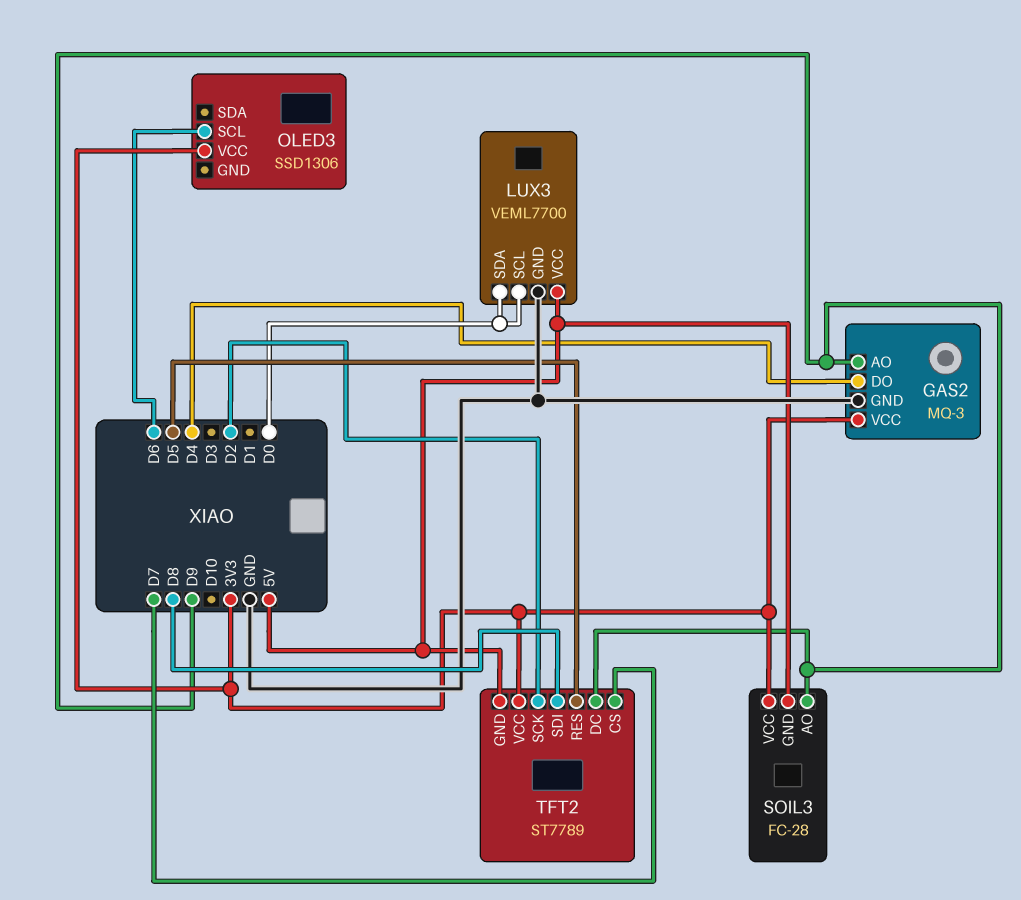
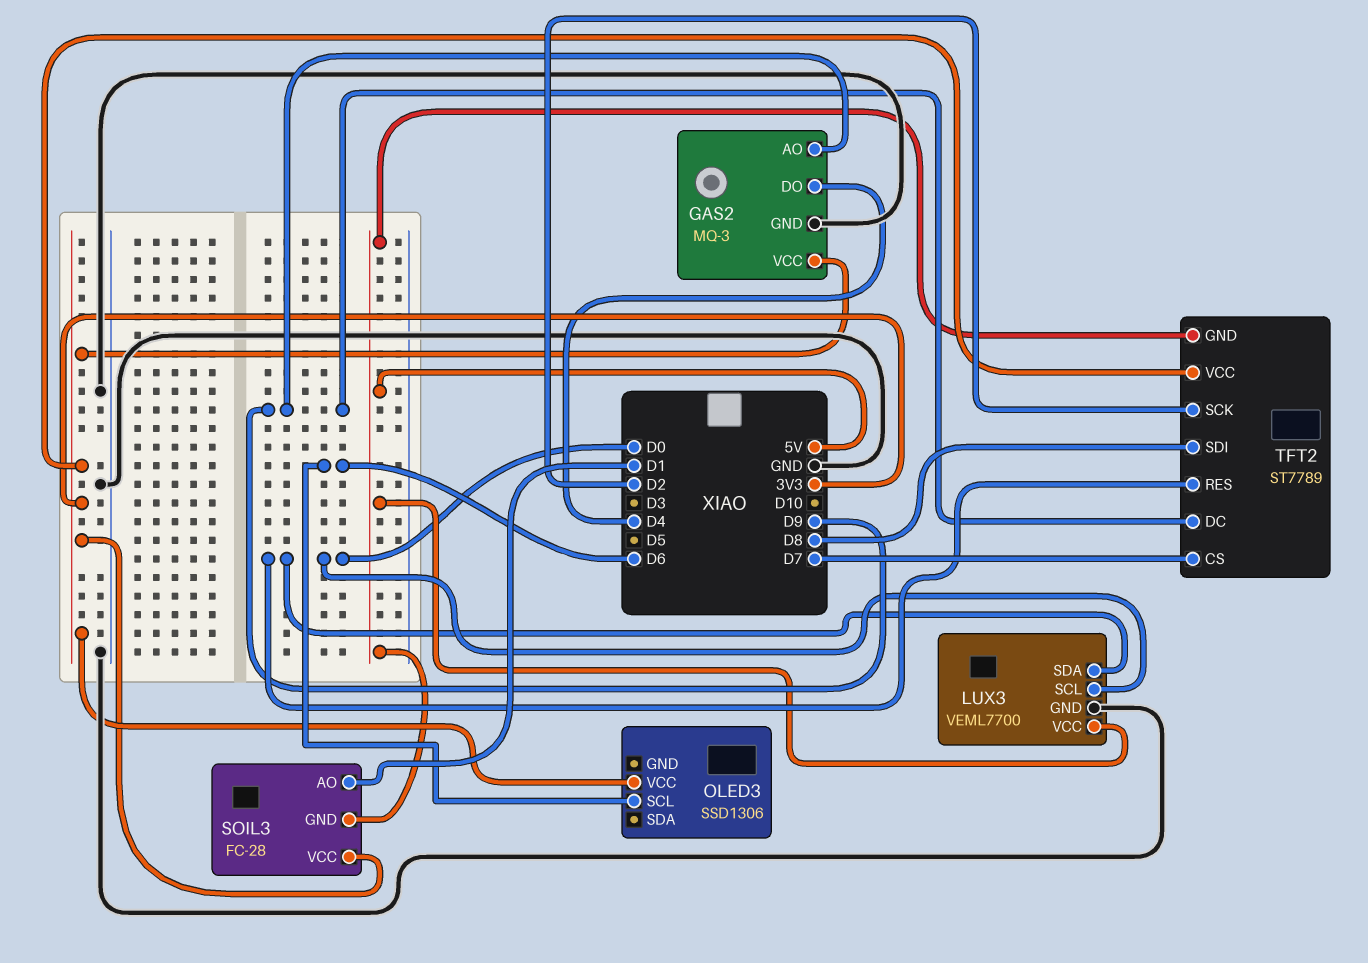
SOIL3 pin AO: D9 -> D1
TFT2 pin RES: D5 -> D0

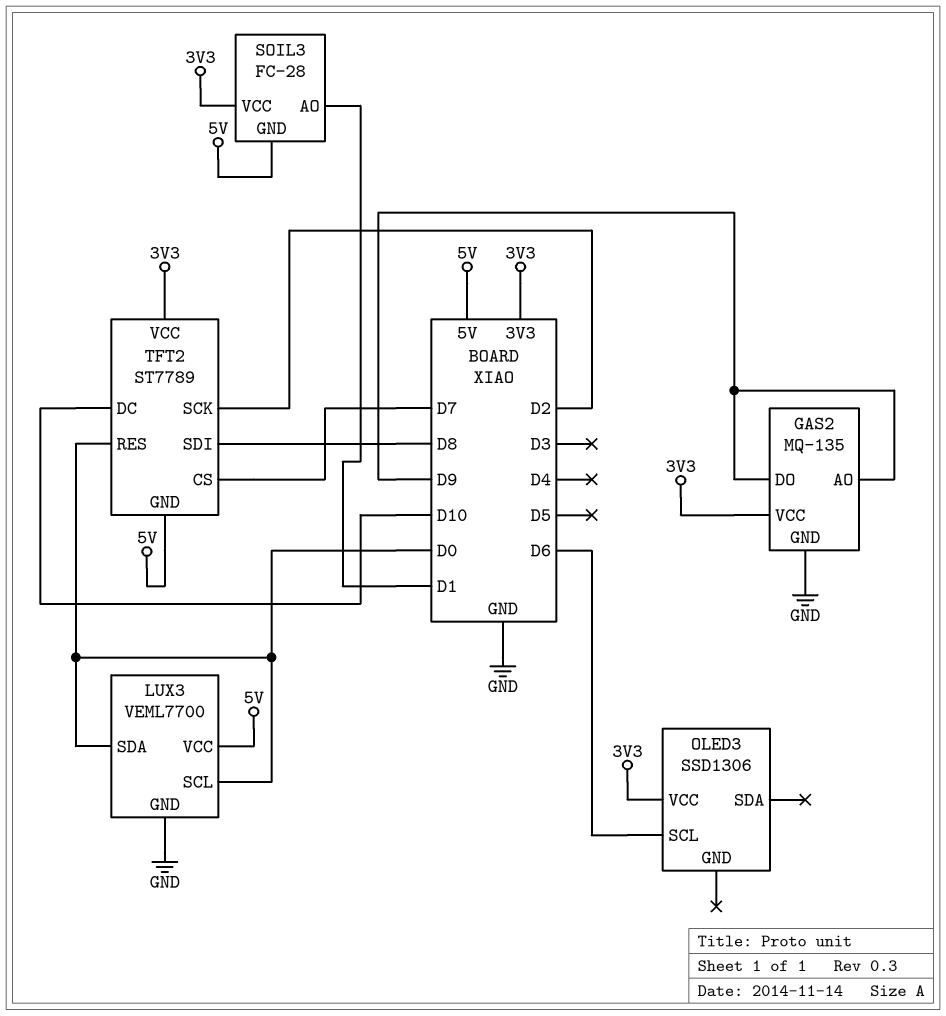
GAS2: MQ-3 -> MQ-135
GAS2 pin DO: D4 -> D9
TFT2 pin DC: D9 -> D10

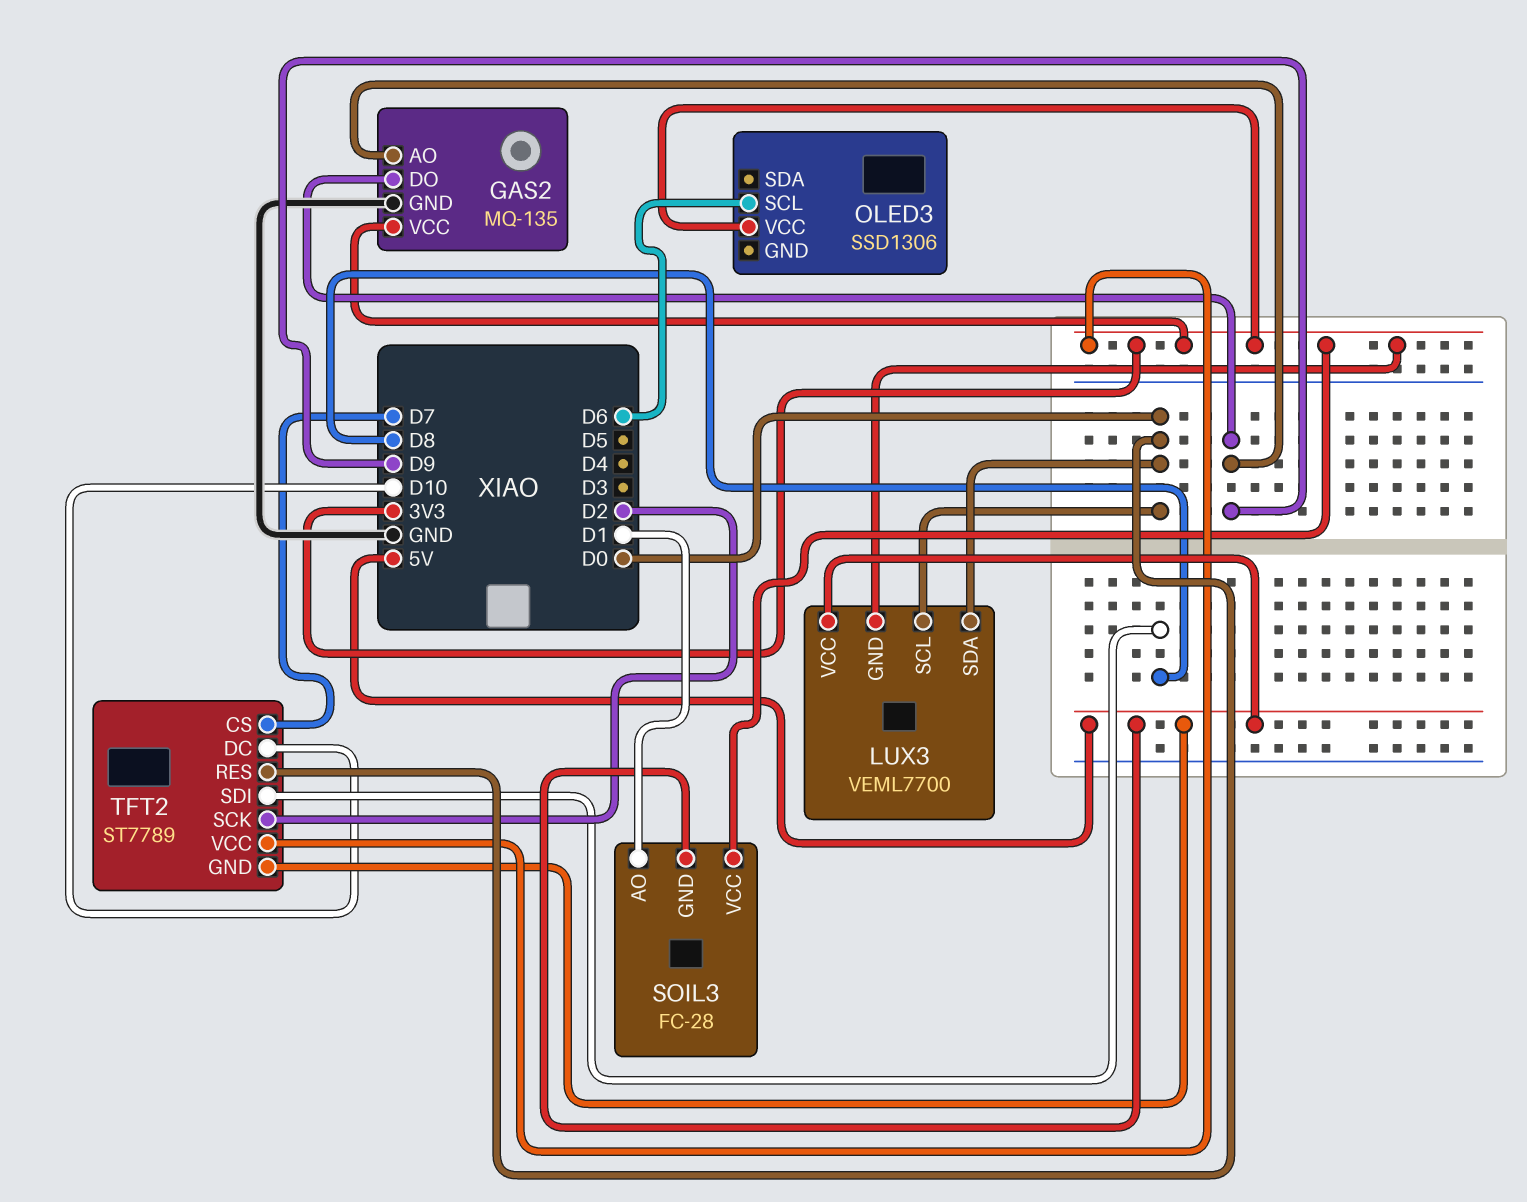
LUX3 pin GND: GND -> 3V3

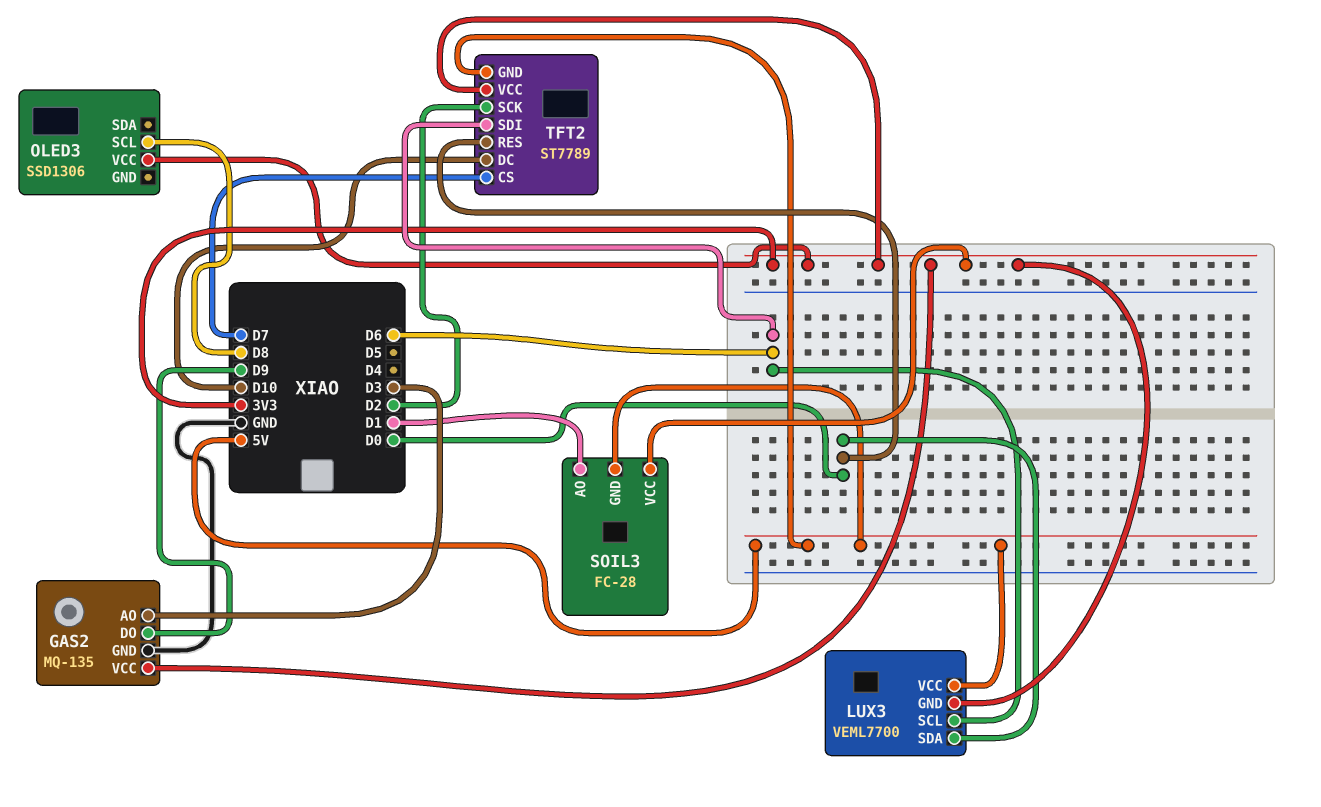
GAS2 pin AO: D9 -> D3
LUX3 pin SCL: D0 -> D6
OLED3 pin SCL: D6 -> D8
TFT2 pin SDI: D8 -> D6

